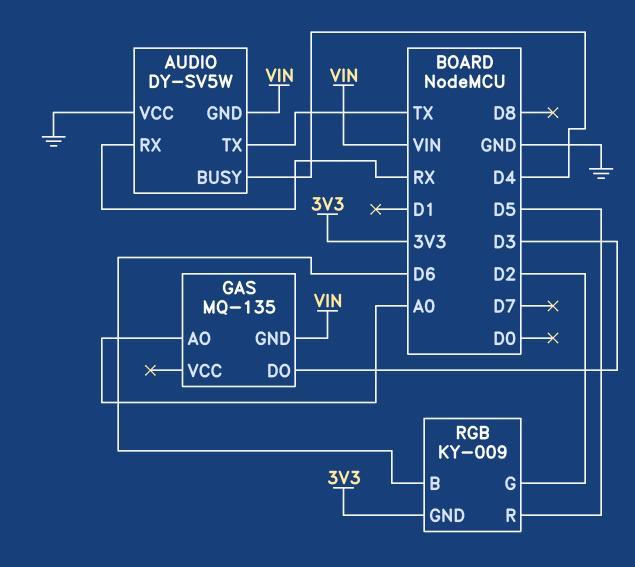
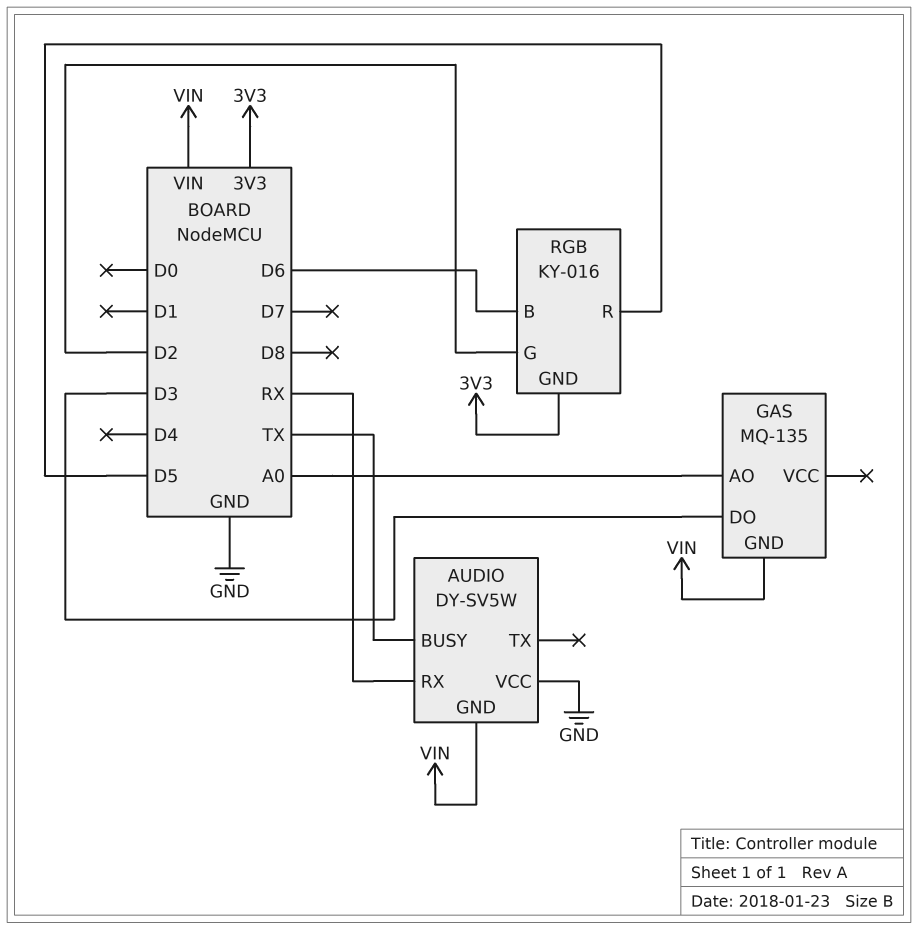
AUDIO pin BUSY: D4 -> TX
AUDIO pin TX: TX -> none
RGB: KY-009 -> KY-016

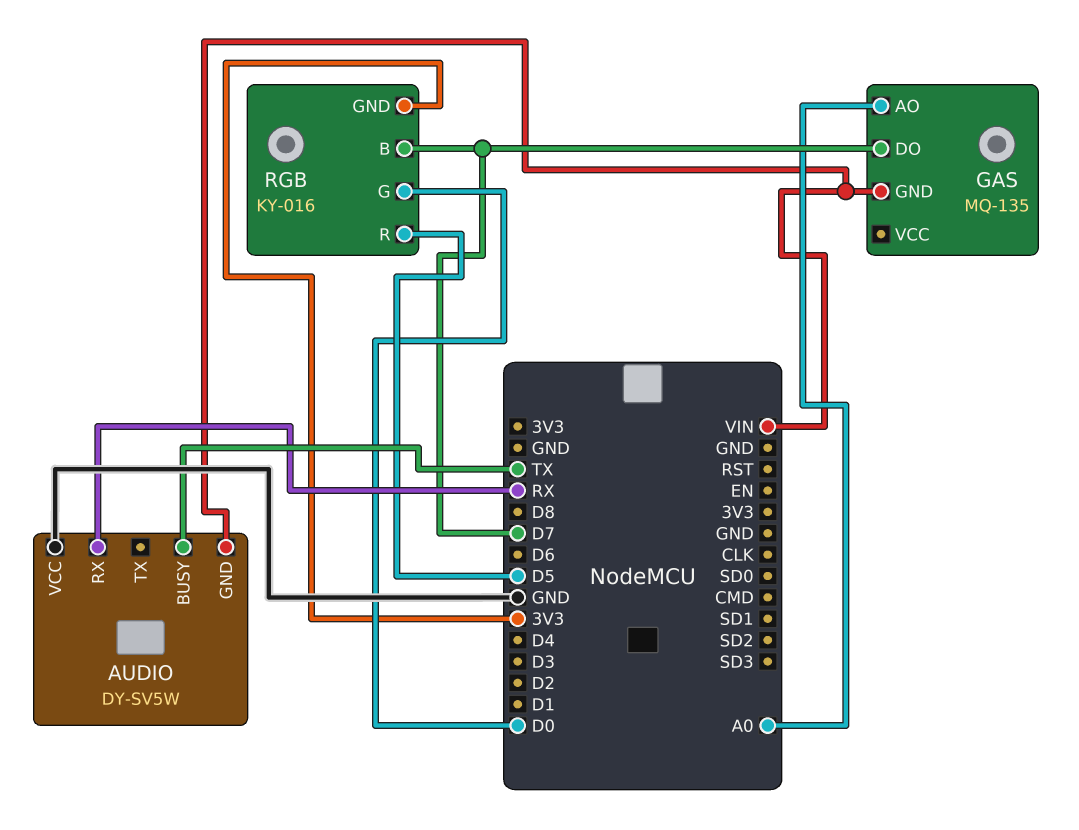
GAS pin DO: D3 -> D7
RGB pin B: D6 -> D7
RGB pin G: D2 -> D0

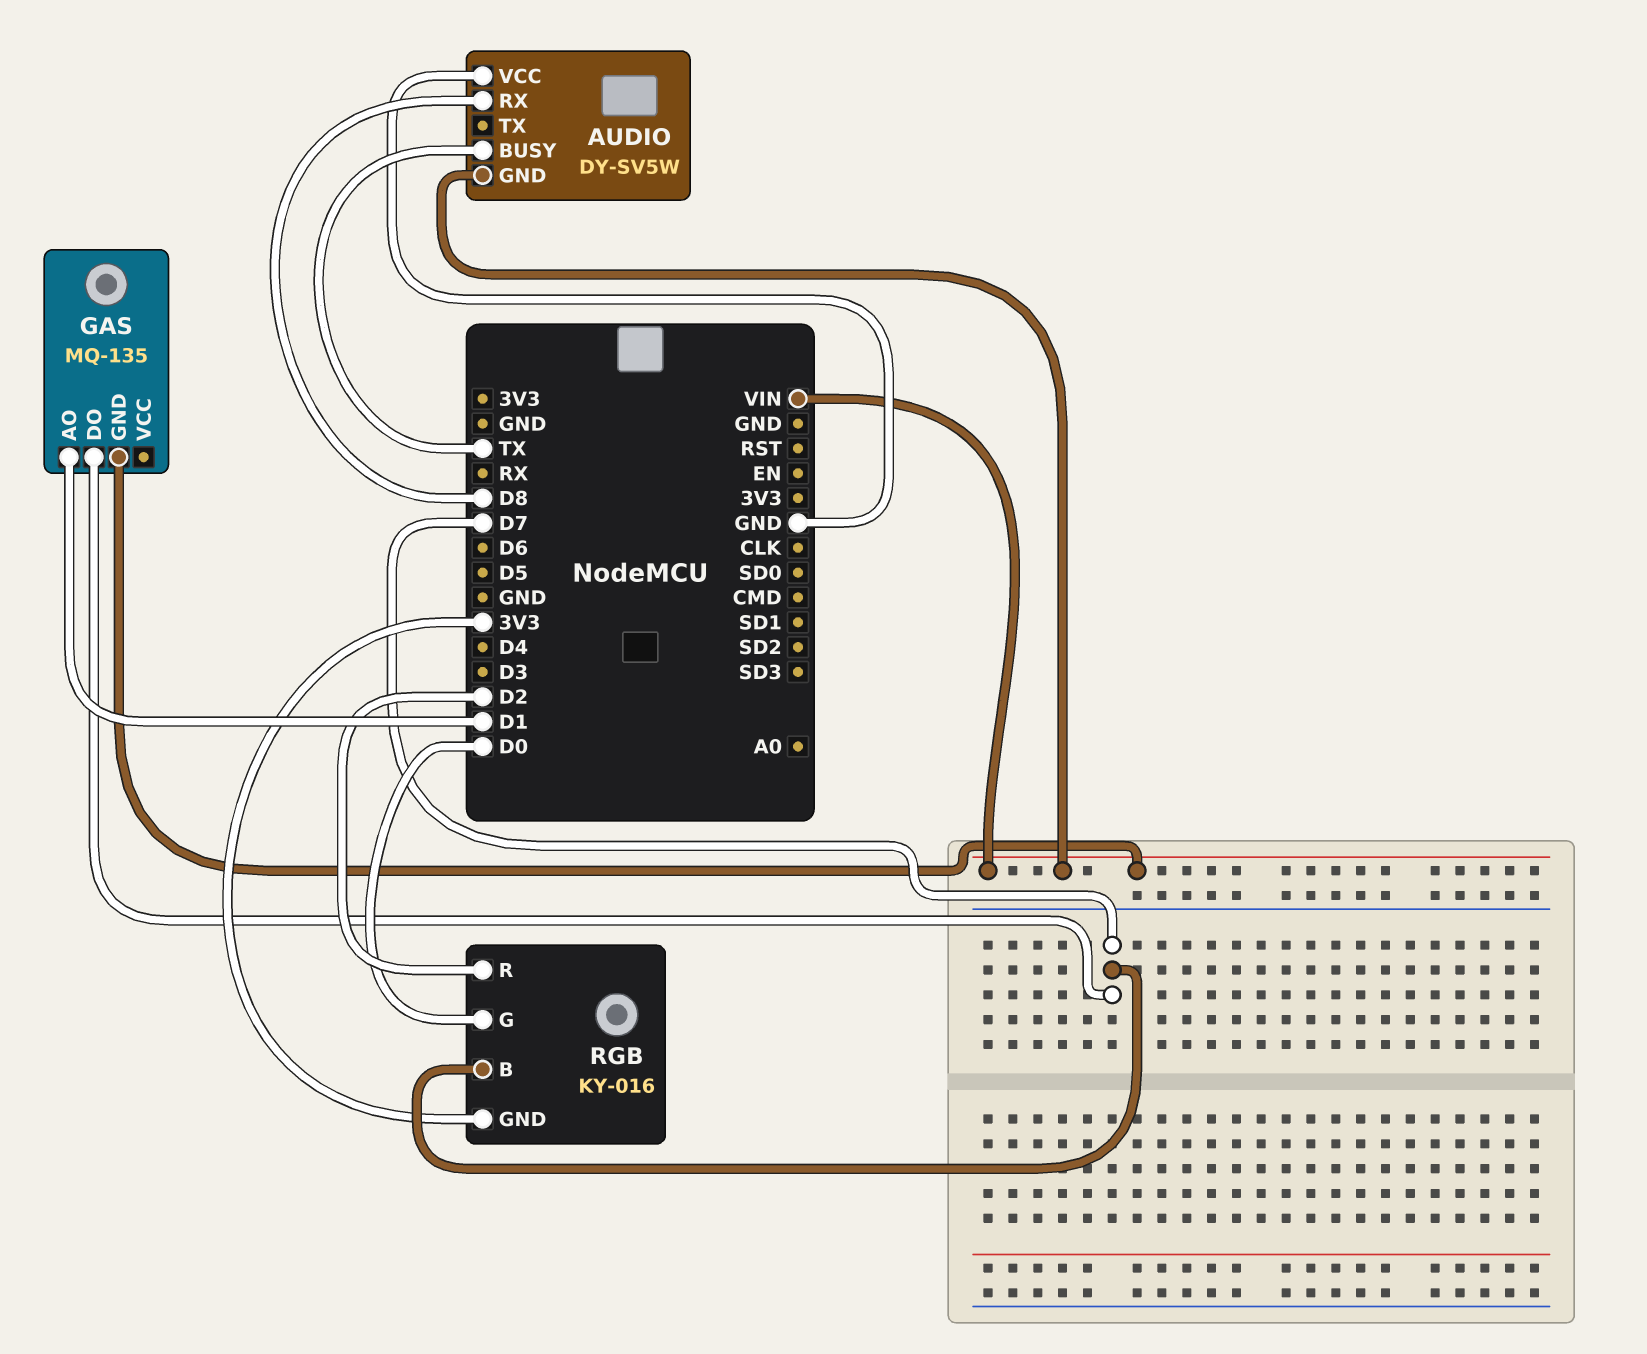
AUDIO pin RX: RX -> D8
GAS pin AO: A0 -> D1
RGB pin R: D5 -> D2

